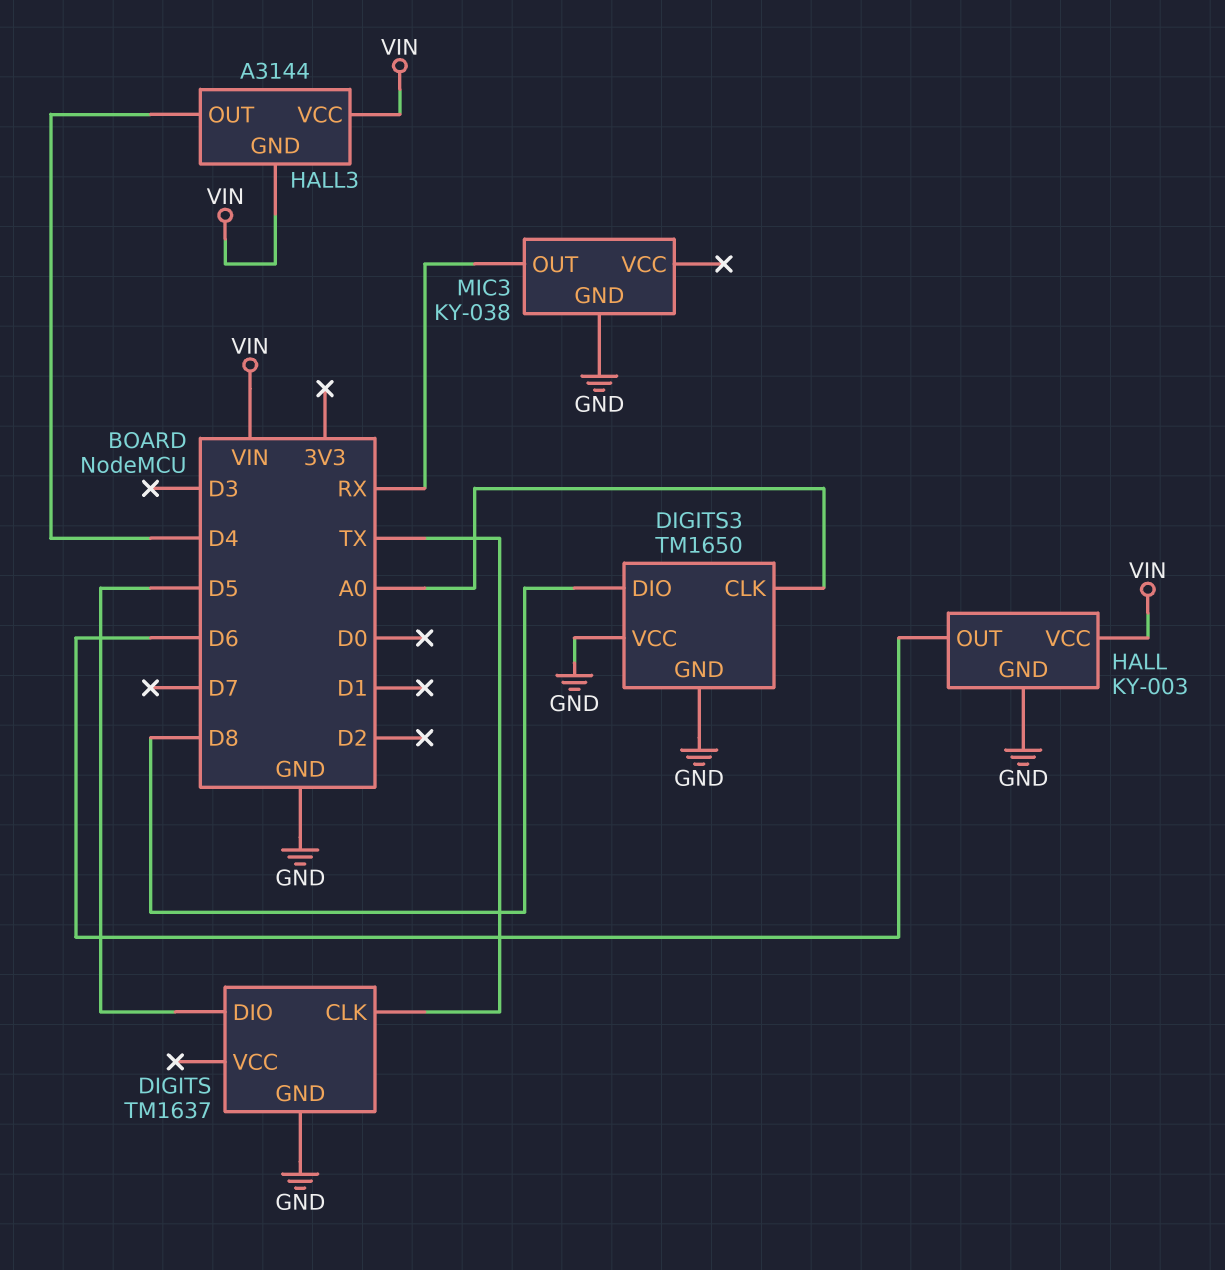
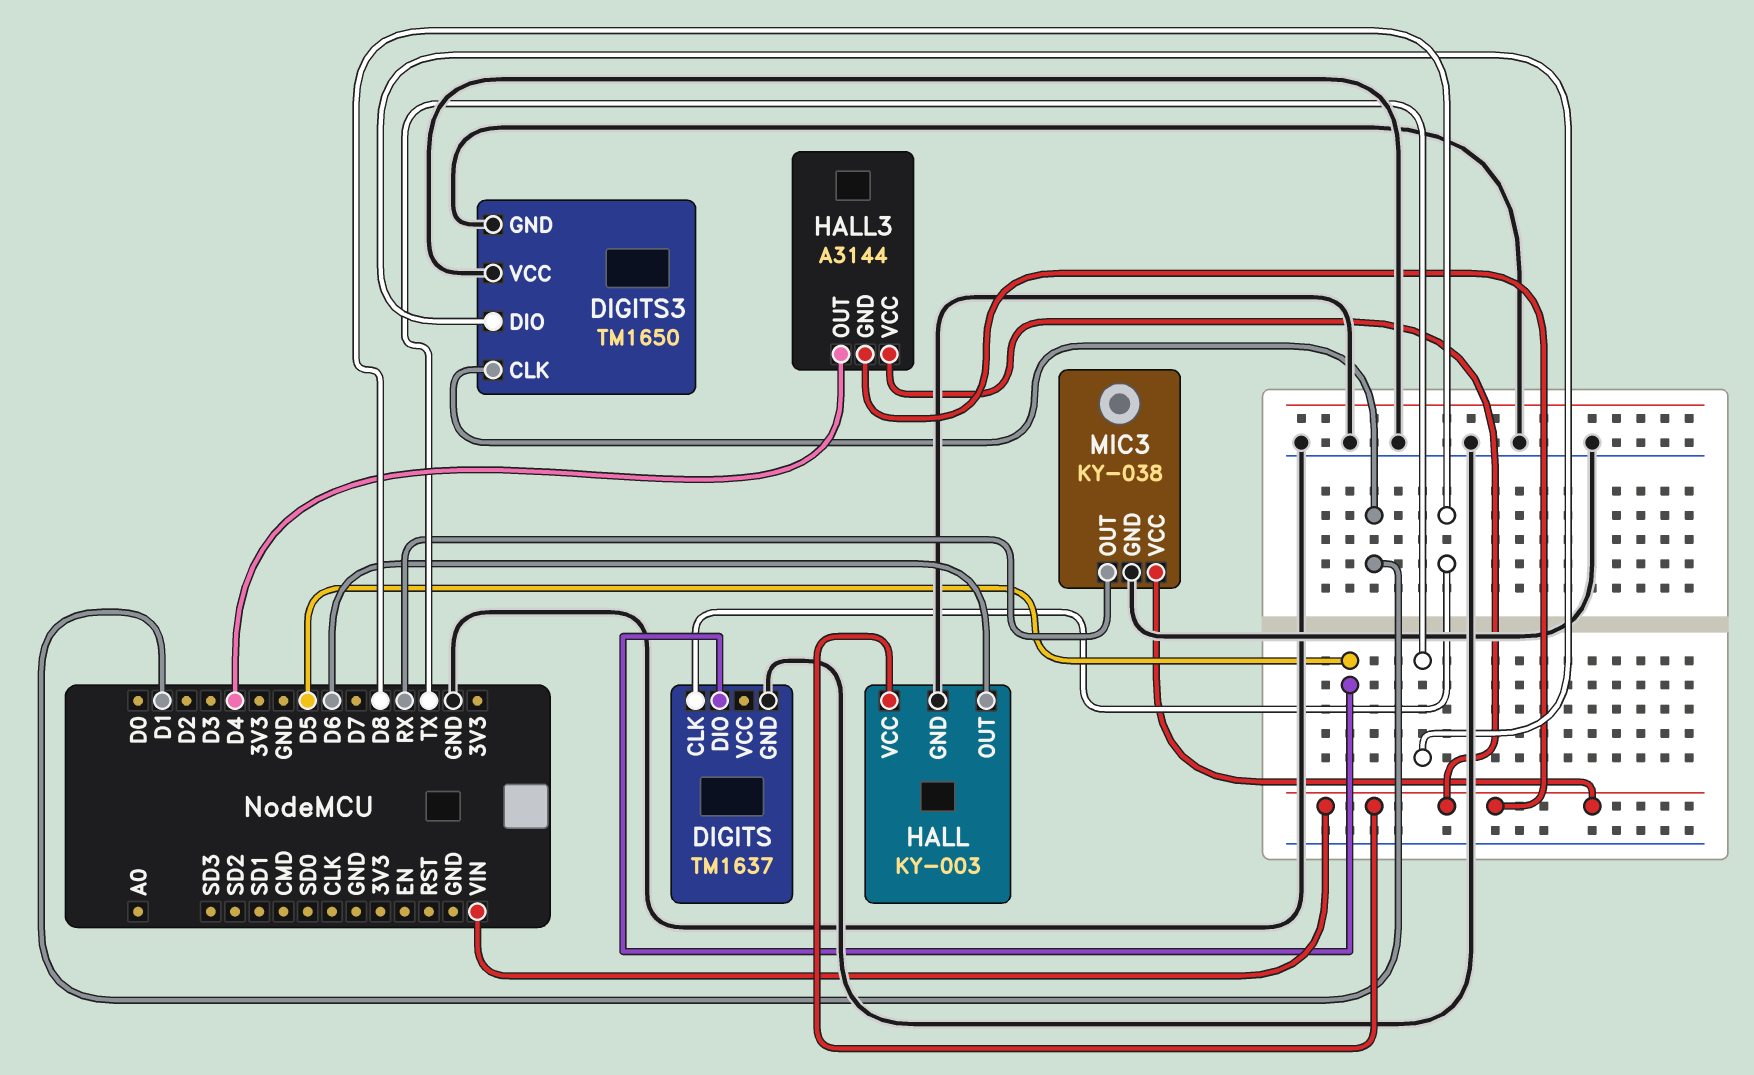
DIGITS pin CLK: TX -> D8
DIGITS3 pin CLK: A0 -> D1
DIGITS3 pin DIO: D8 -> TX
MIC3 pin VCC: none -> VIN

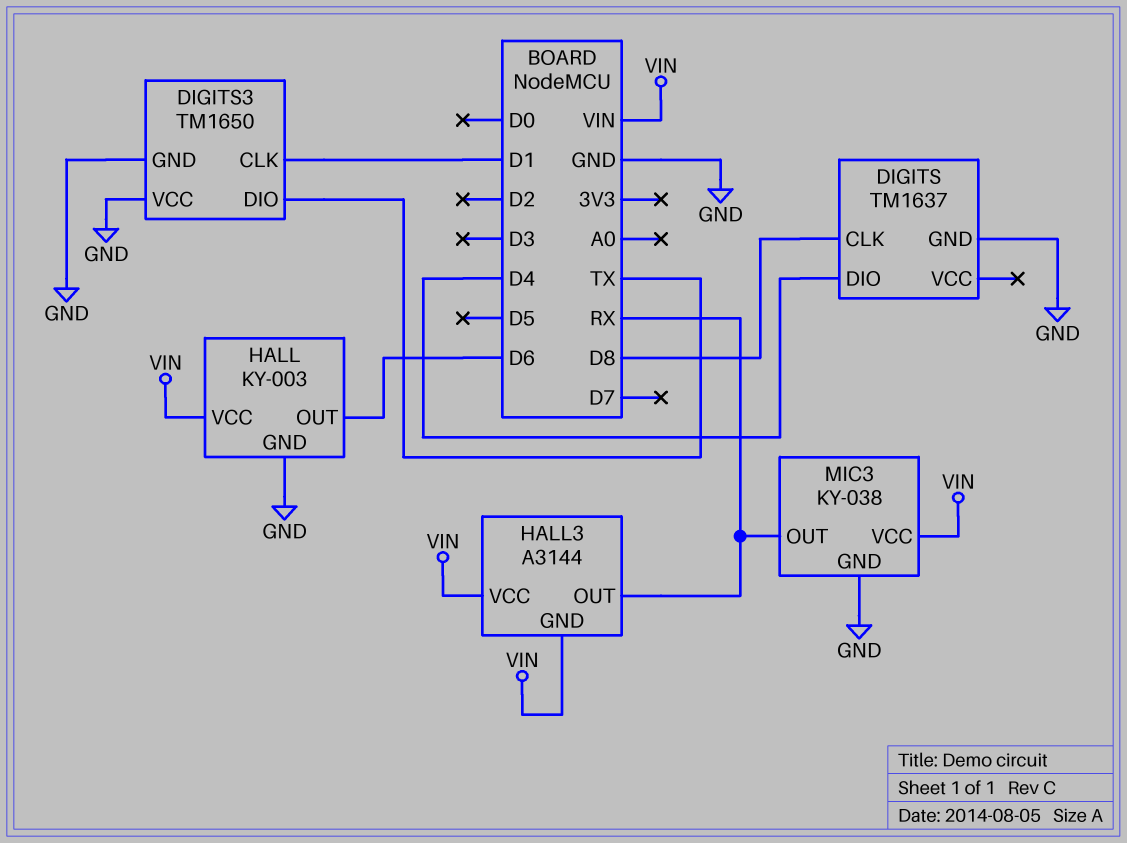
DIGITS pin DIO: D5 -> D4
HALL3 pin OUT: D4 -> RX

